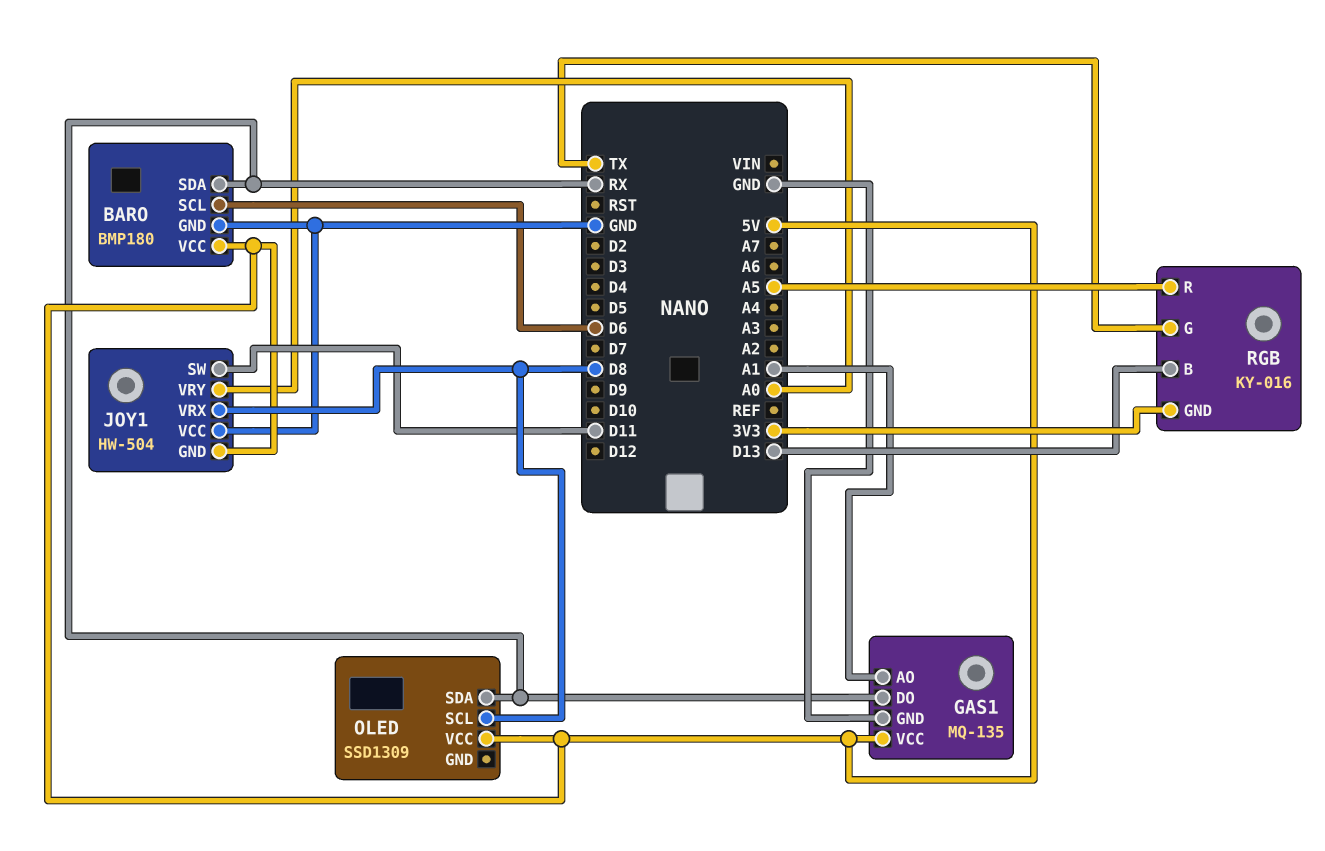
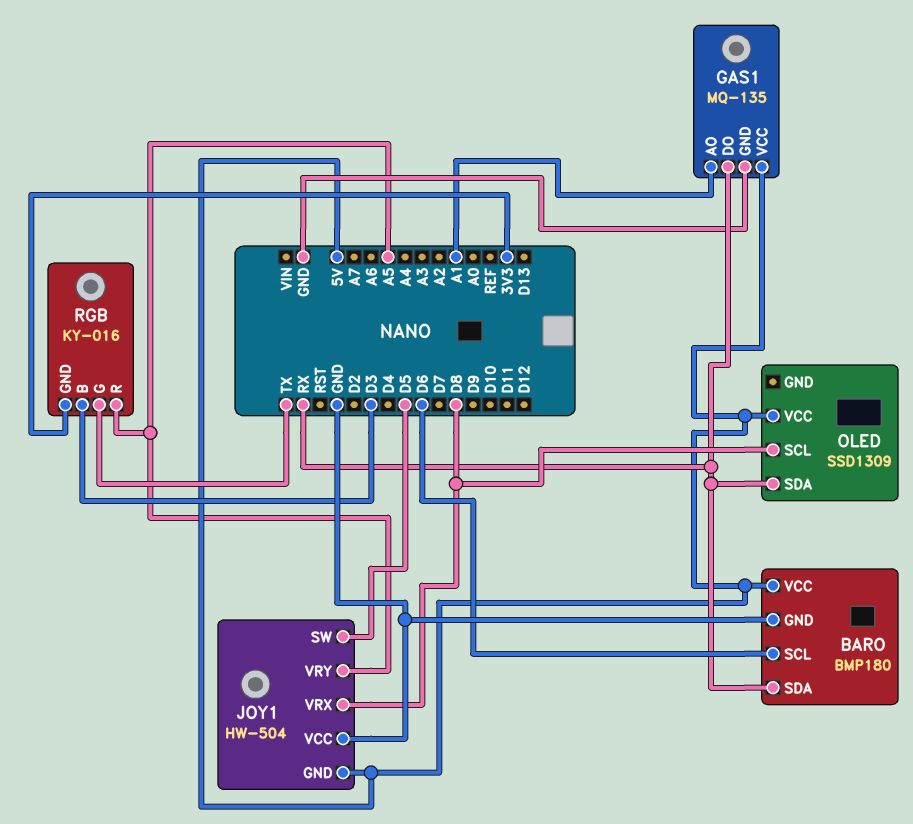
JOY1 pin SW: D11 -> D5
JOY1 pin VRY: A0 -> A5
RGB pin B: D13 -> D3

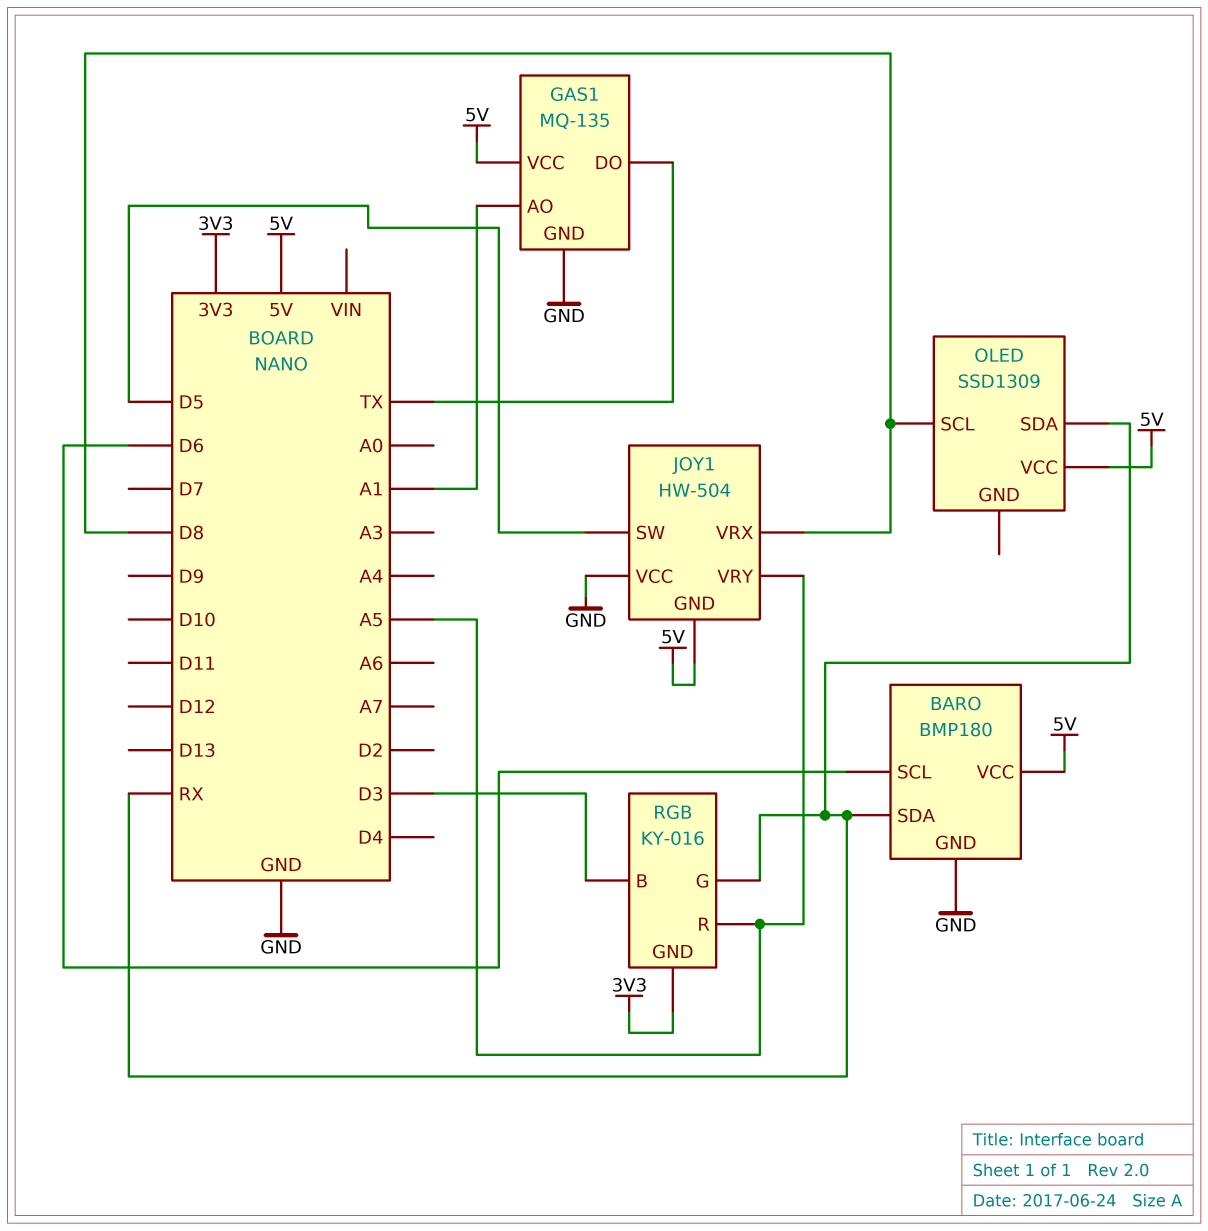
GAS1 pin DO: RX -> TX
RGB pin G: TX -> RX

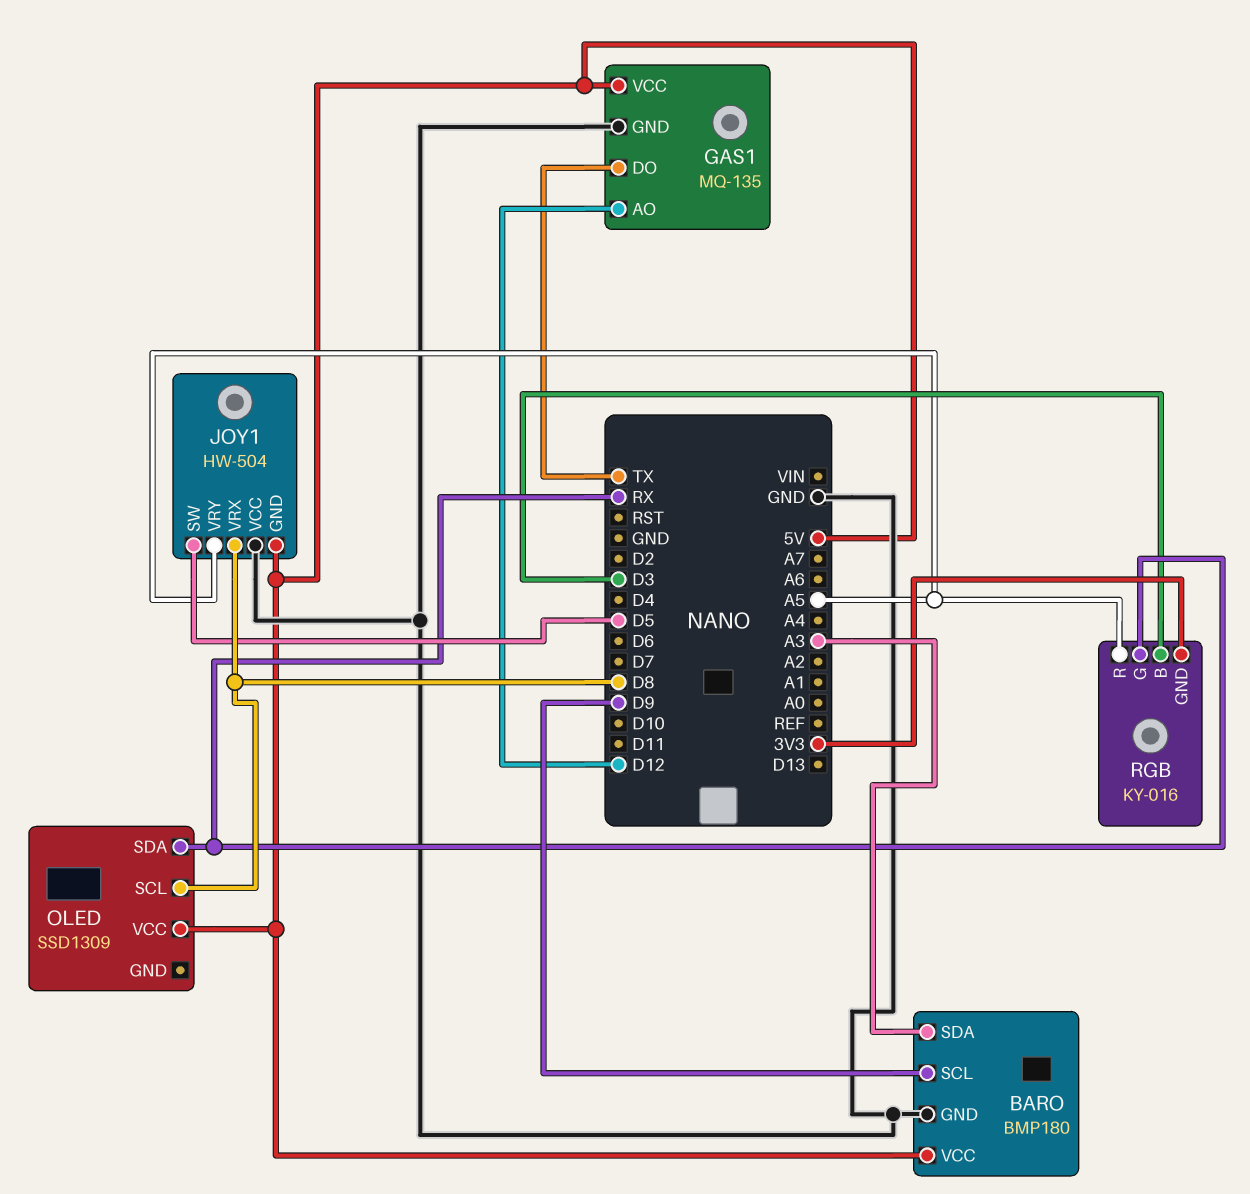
BARO pin SCL: D6 -> D9
BARO pin SDA: RX -> A3
GAS1 pin AO: A1 -> D12

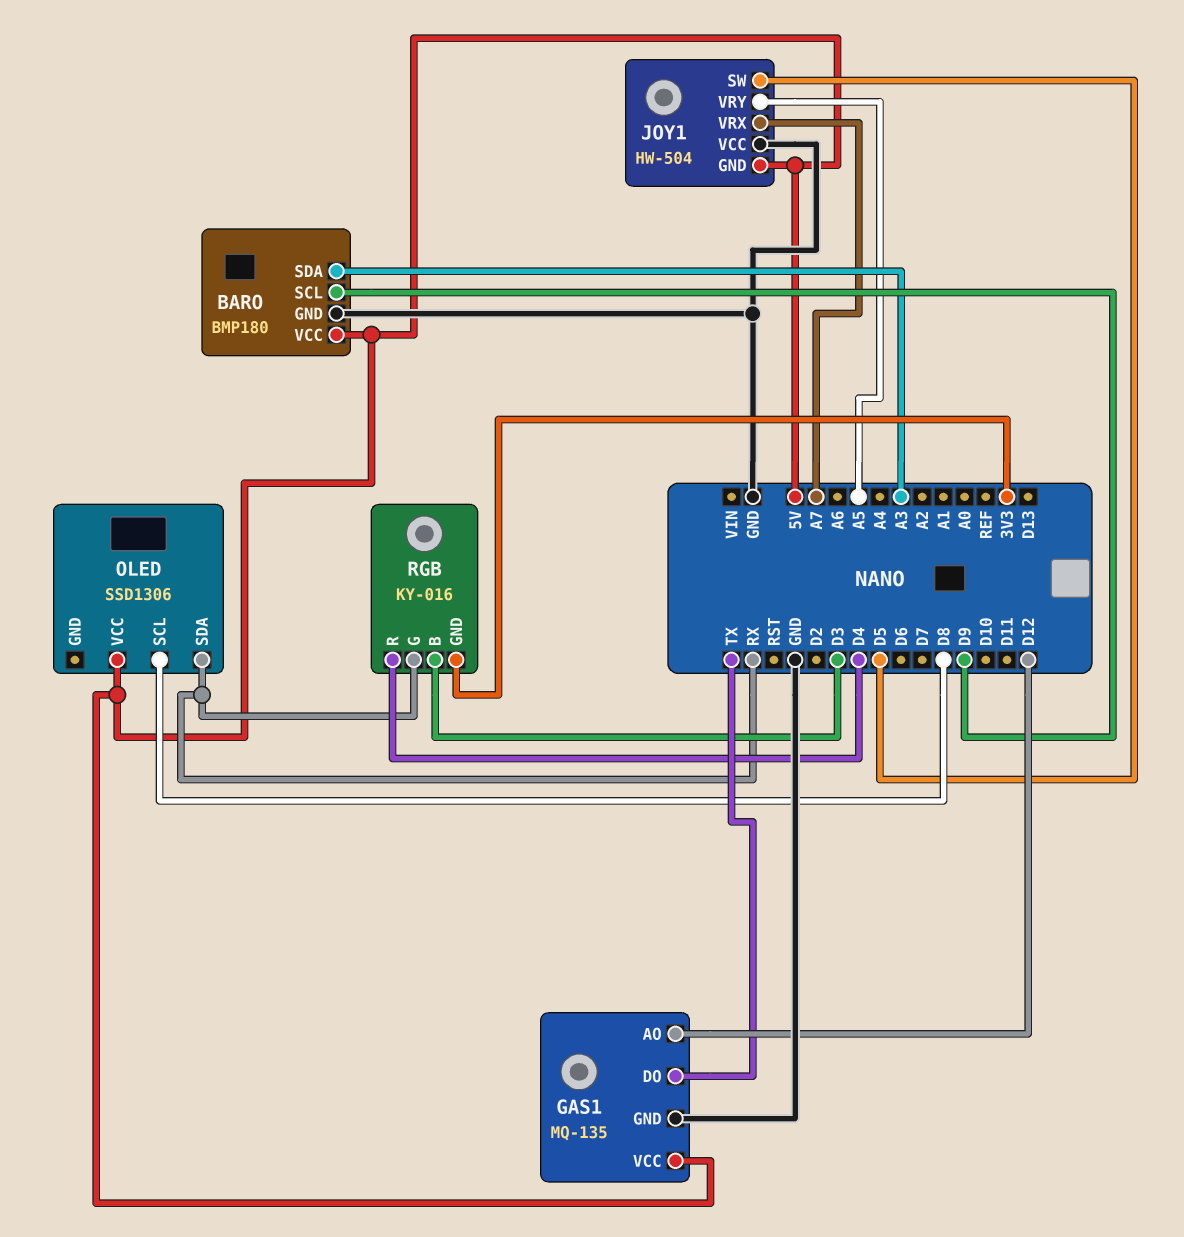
JOY1 pin VRX: D8 -> A7
OLED: SSD1309 -> SSD1306
RGB pin R: A5 -> D4

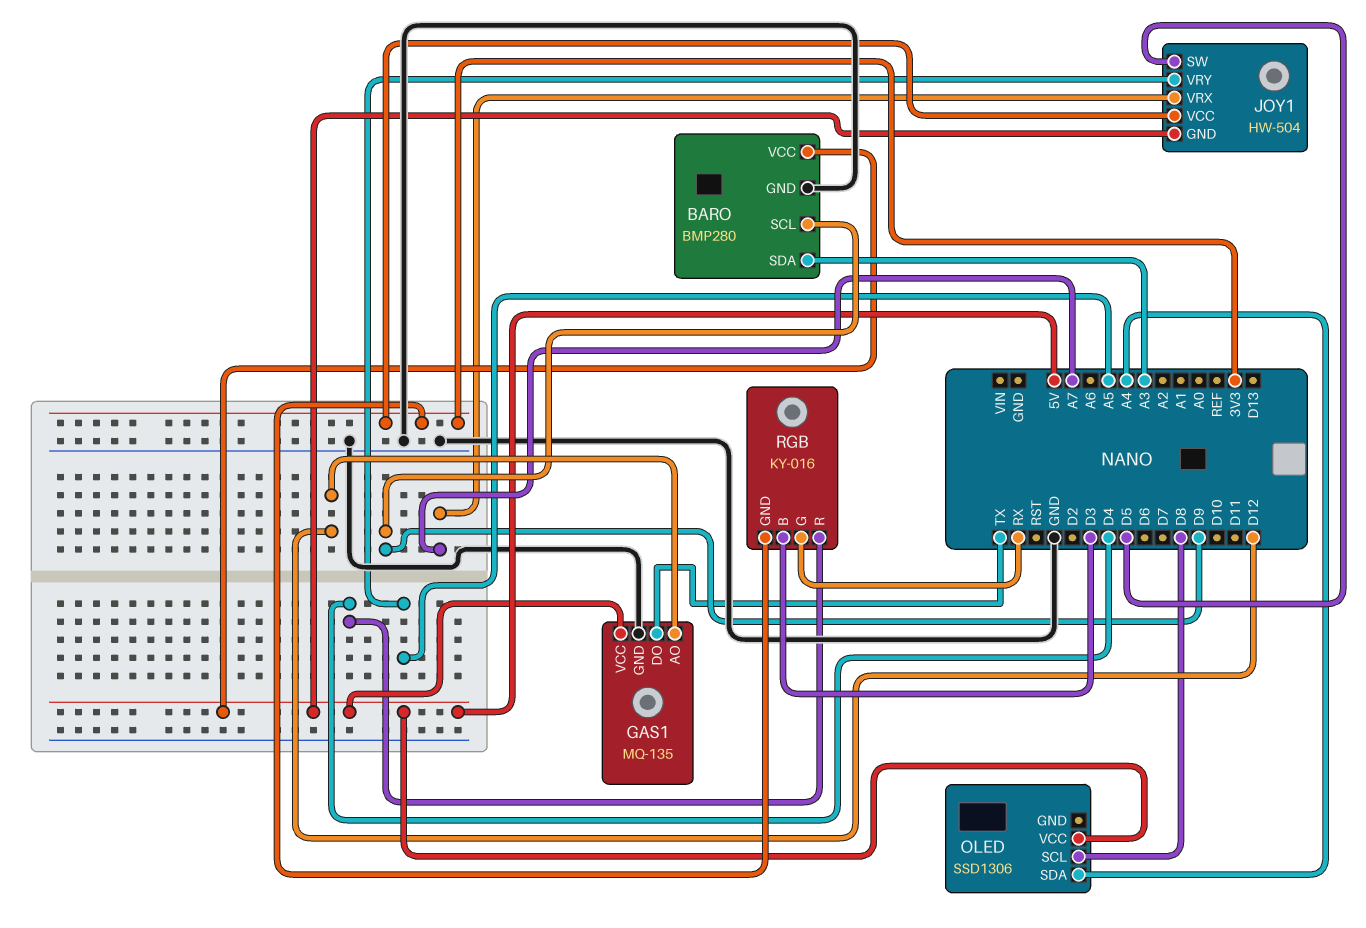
BARO: BMP180 -> BMP280
JOY1 pin VCC: GND -> 3V3
OLED pin SDA: RX -> A4

